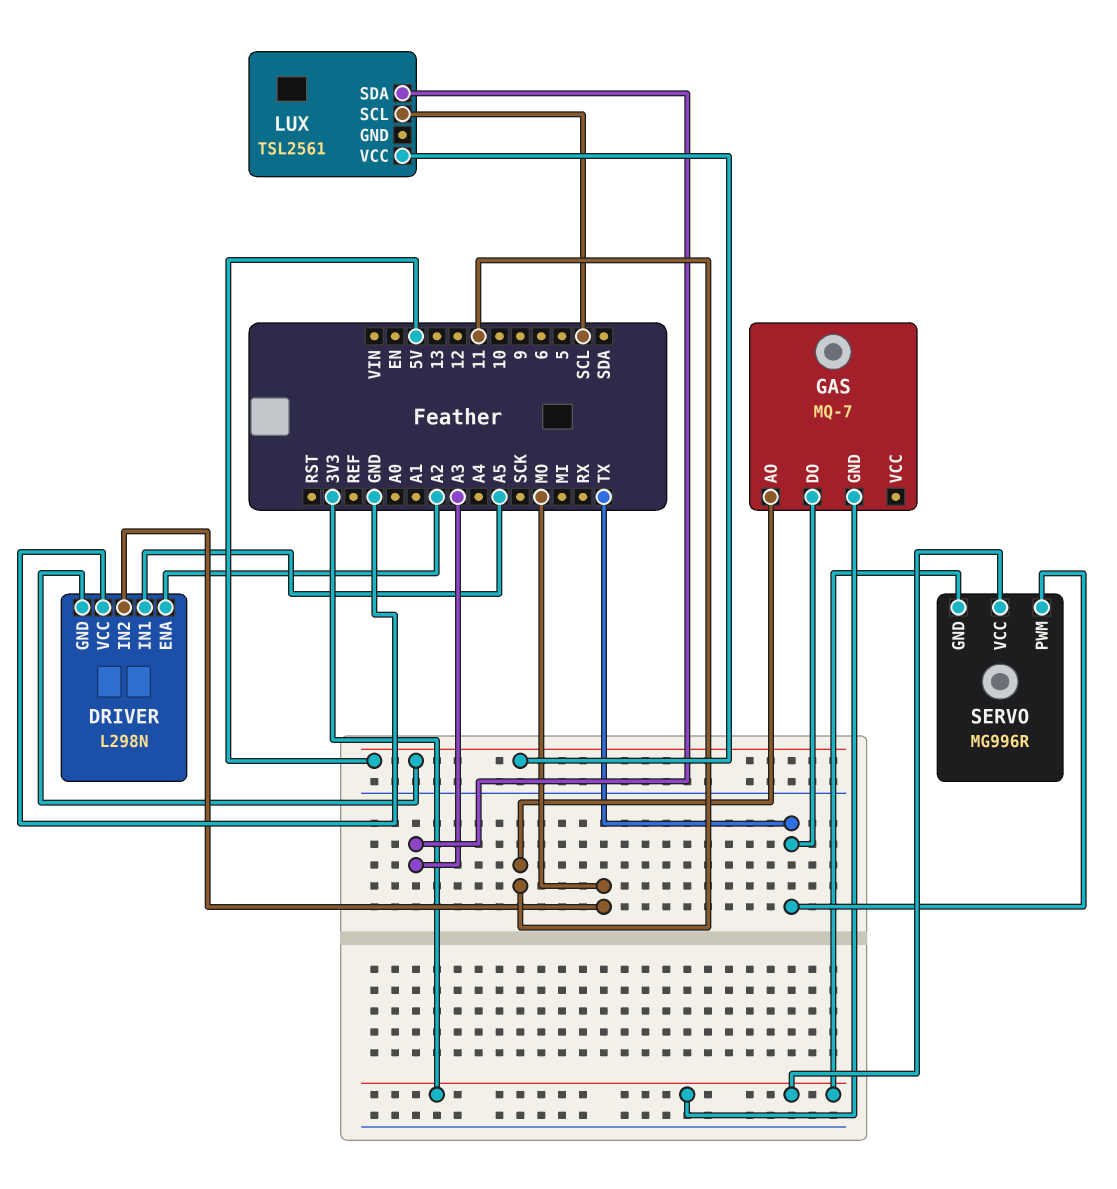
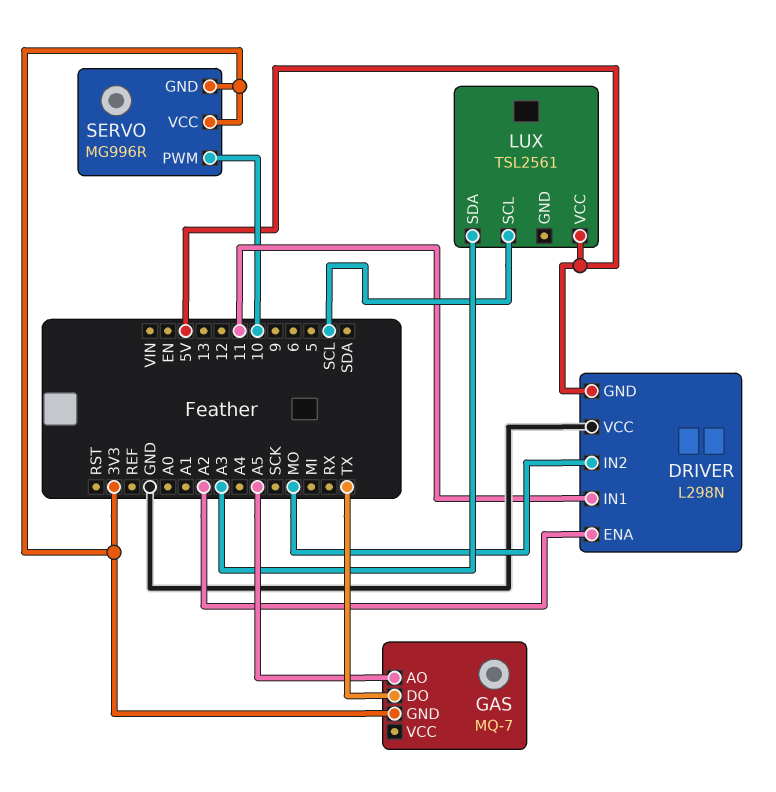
DRIVER pin IN1: A5 -> 11
GAS pin AO: 11 -> A5
SERVO pin PWM: TX -> 10

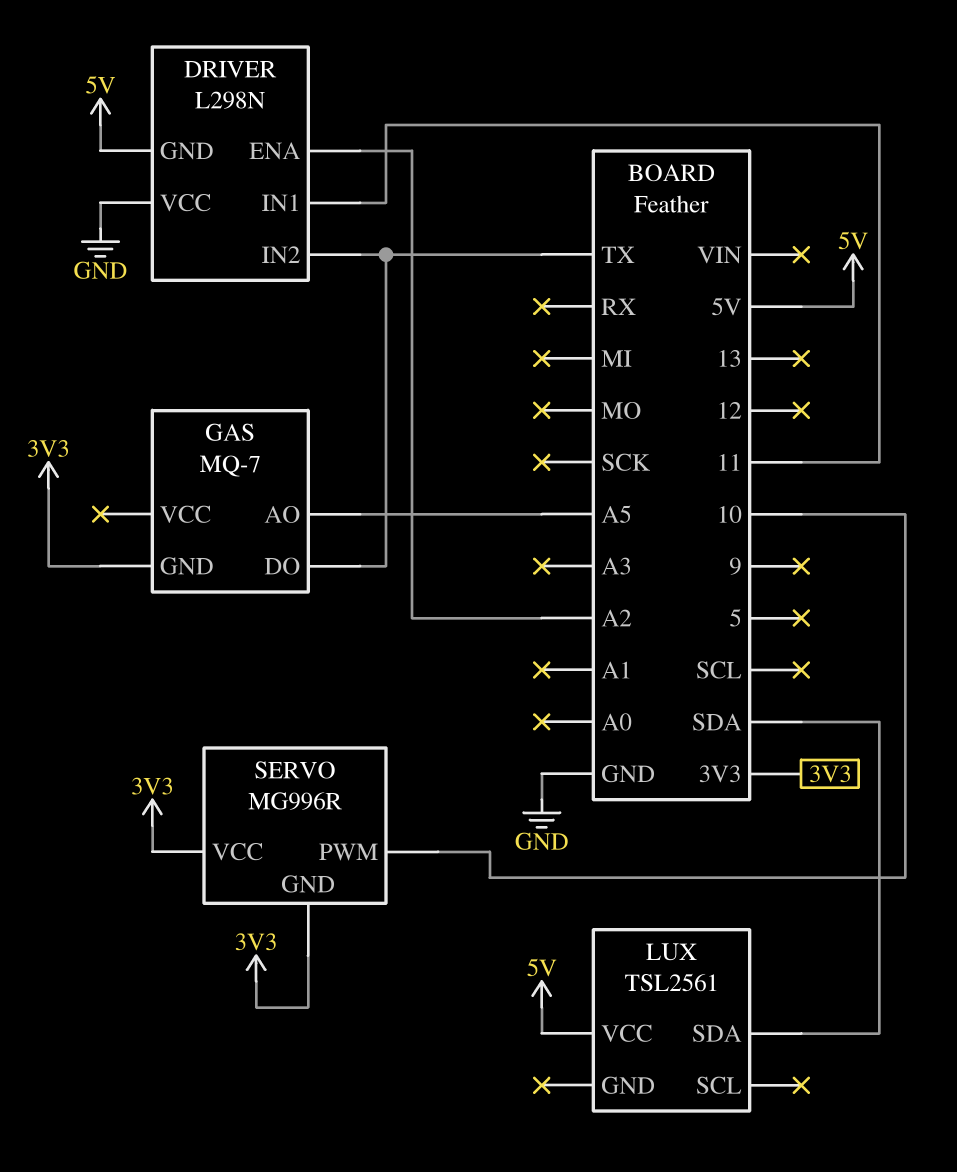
DRIVER pin IN2: MO -> TX
LUX pin SCL: SCL -> none
LUX pin SDA: A3 -> SDA

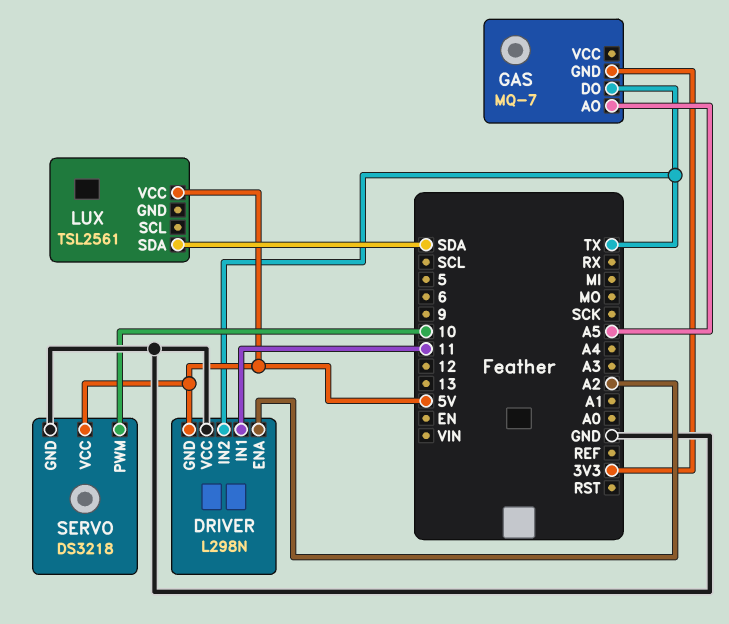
SERVO: MG996R -> DS3218
SERVO pin GND: 3V3 -> GND
SERVO pin VCC: 3V3 -> 5V

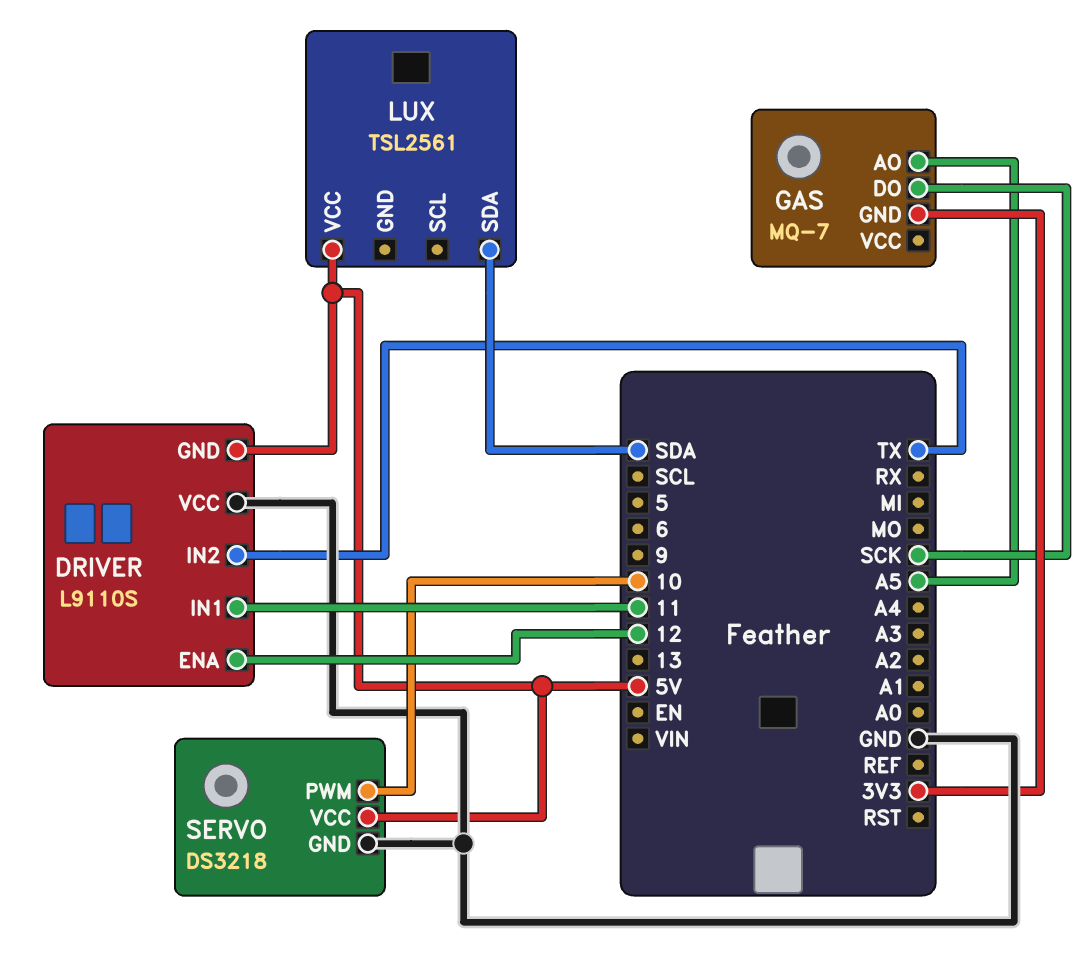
DRIVER: L298N -> L9110S
DRIVER pin ENA: A2 -> 12
GAS pin DO: TX -> SCK

